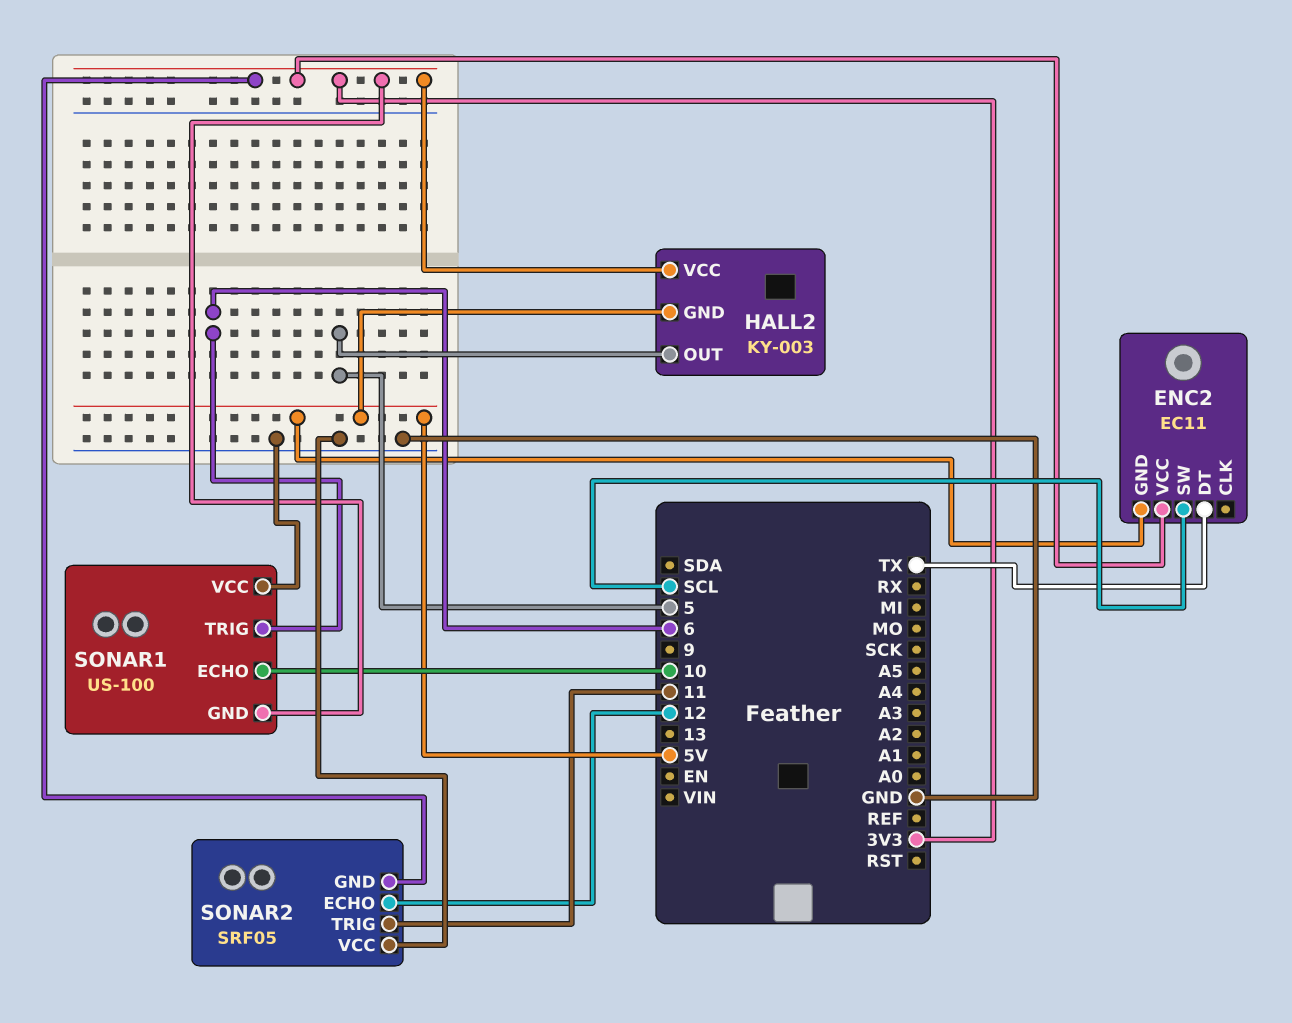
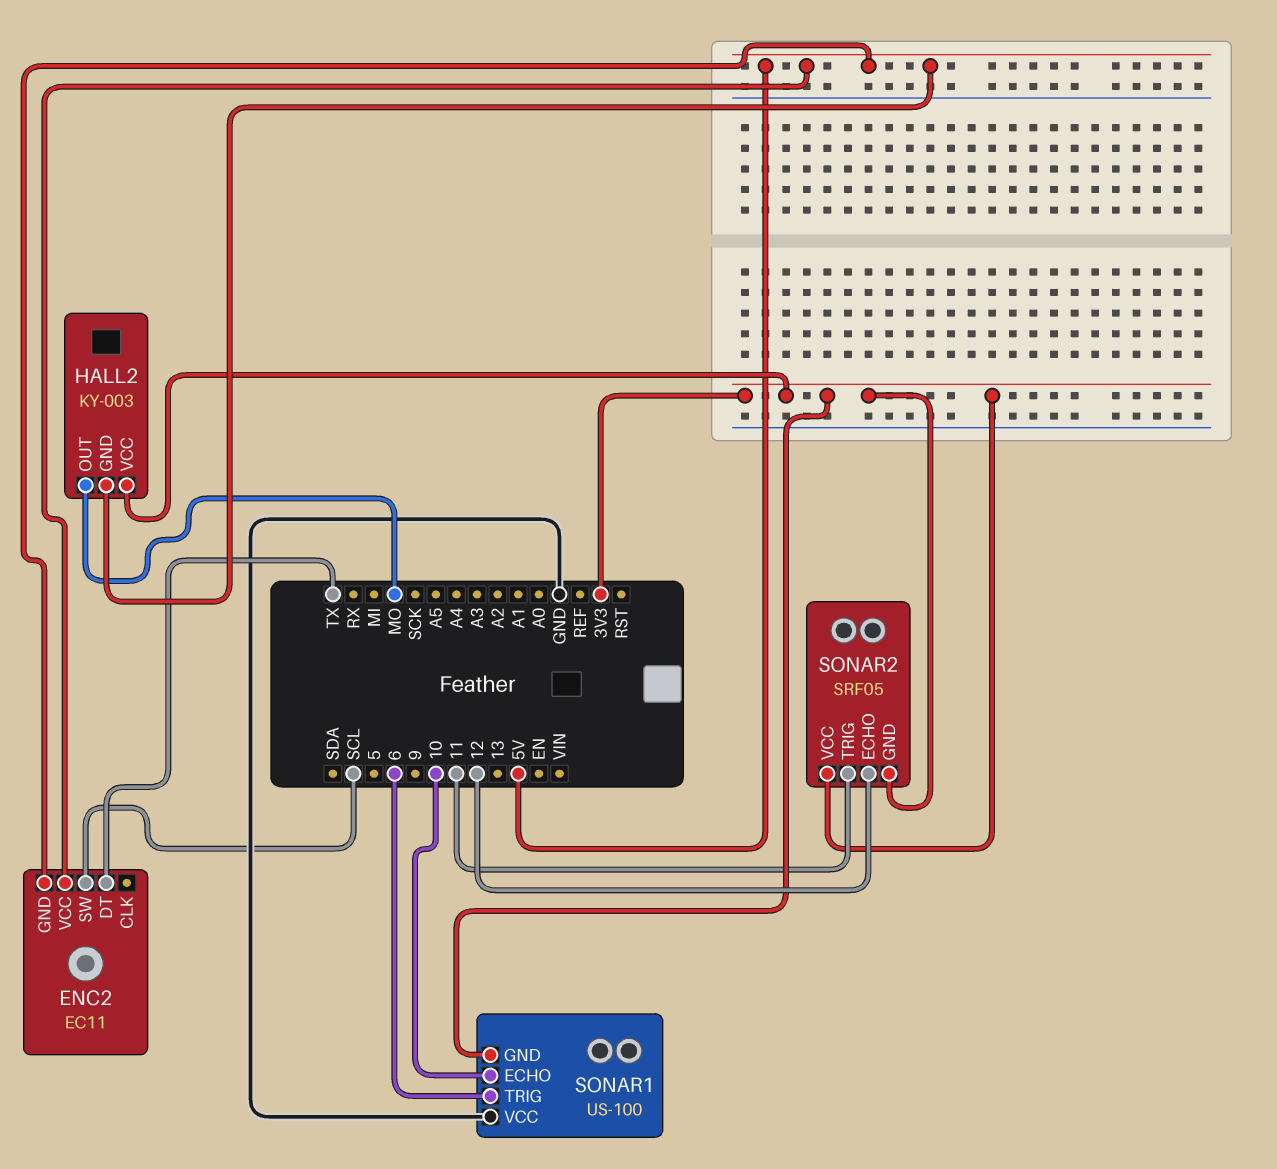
ENC2 pin VCC: 3V3 -> 5V
HALL2 pin OUT: 5 -> MO
SONAR2 pin VCC: GND -> 3V3

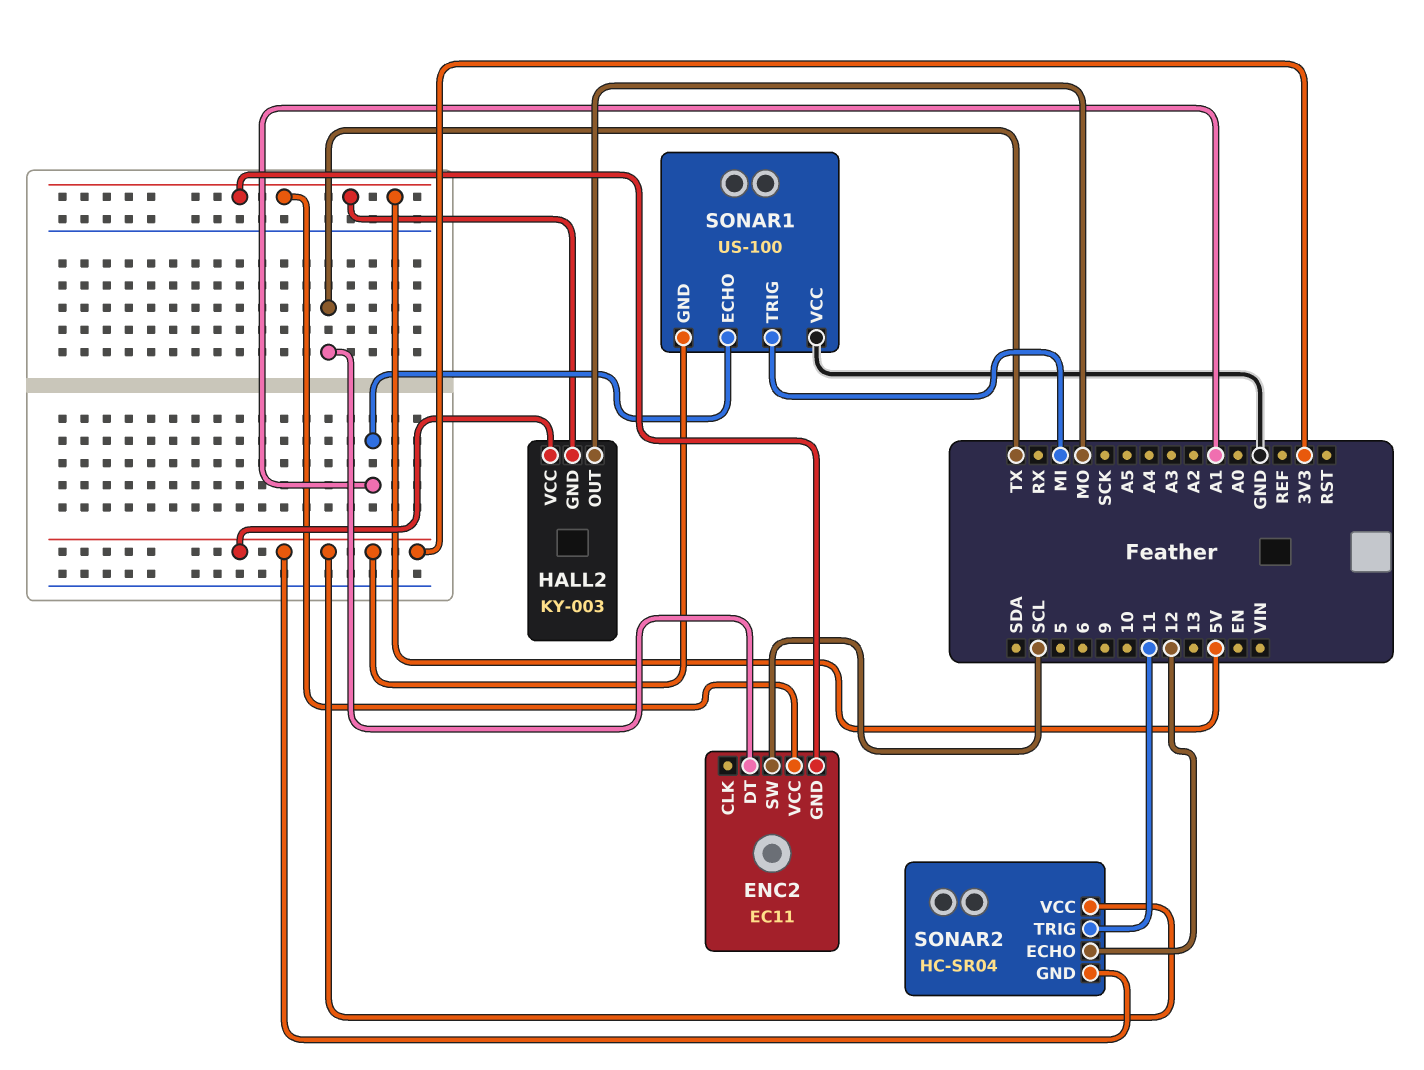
SONAR1 pin ECHO: 10 -> A1
SONAR1 pin TRIG: 6 -> MI
SONAR2: SRF05 -> HC-SR04

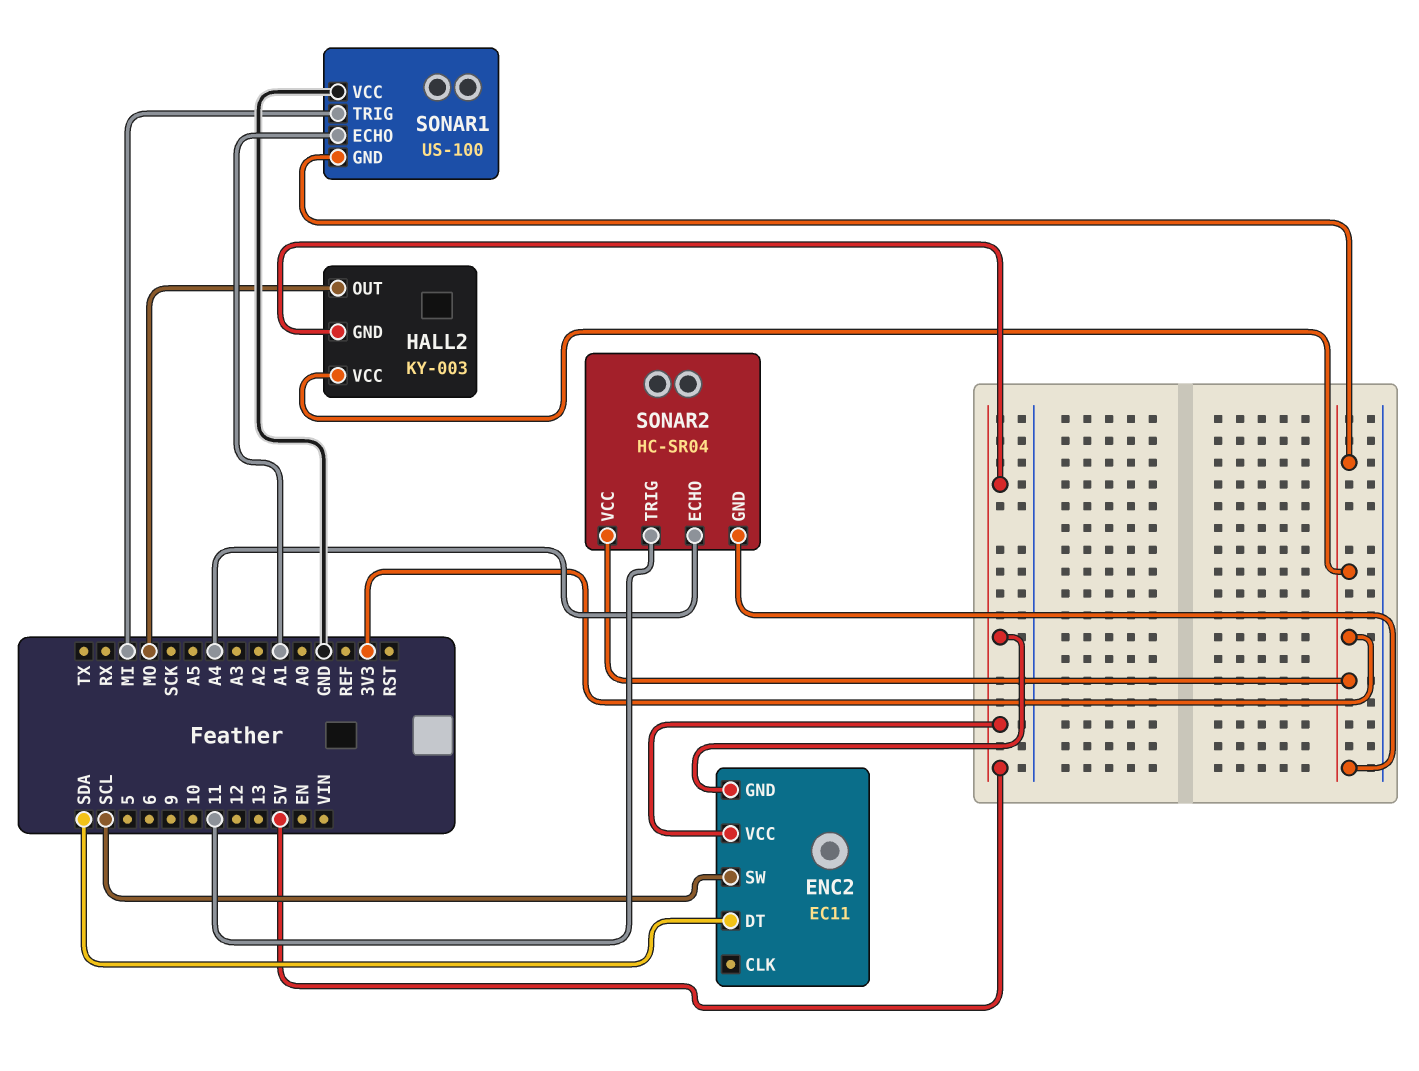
ENC2 pin DT: TX -> SDA
SONAR2 pin ECHO: 12 -> A4

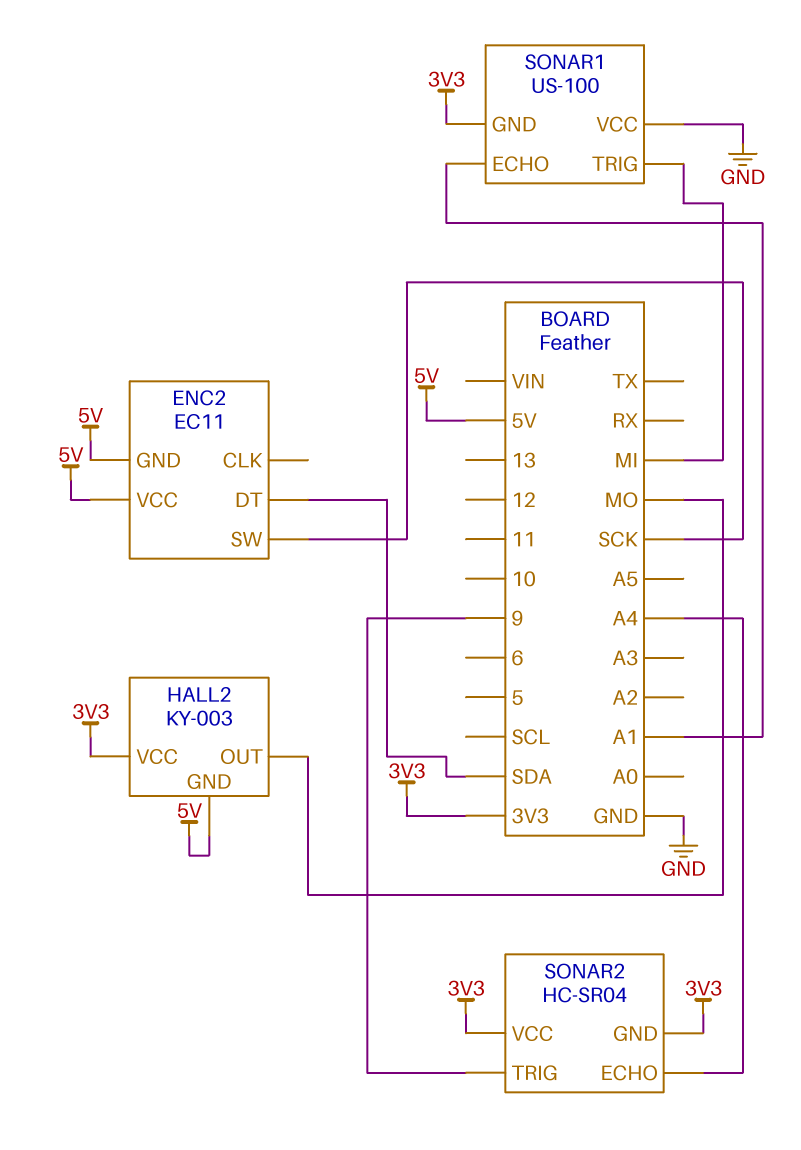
ENC2 pin SW: SCL -> SCK
SONAR2 pin TRIG: 11 -> 9

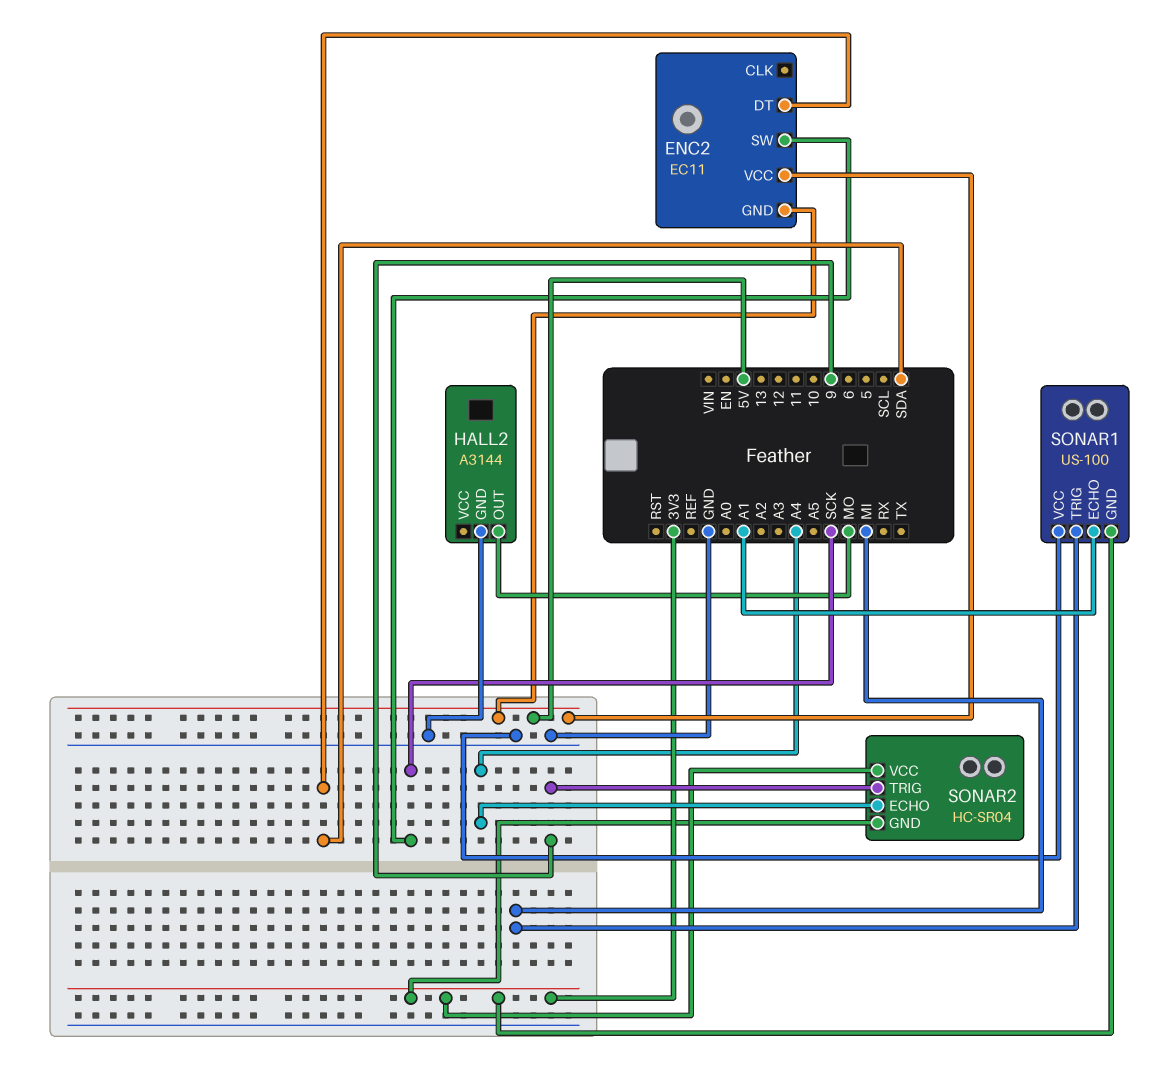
HALL2: KY-003 -> A3144
HALL2 pin GND: 5V -> GND
HALL2 pin VCC: 3V3 -> none

